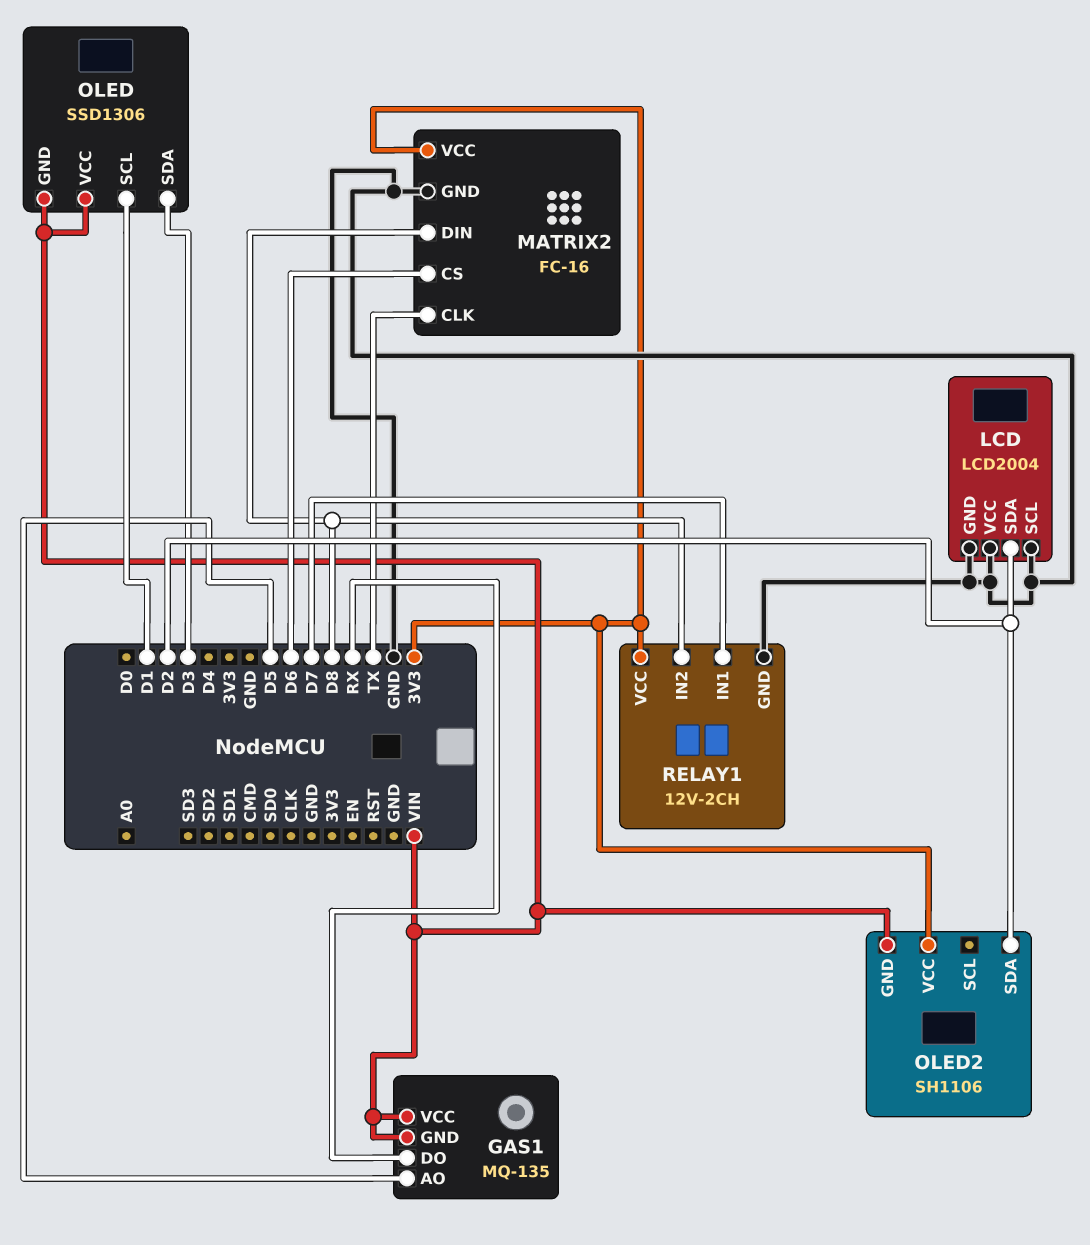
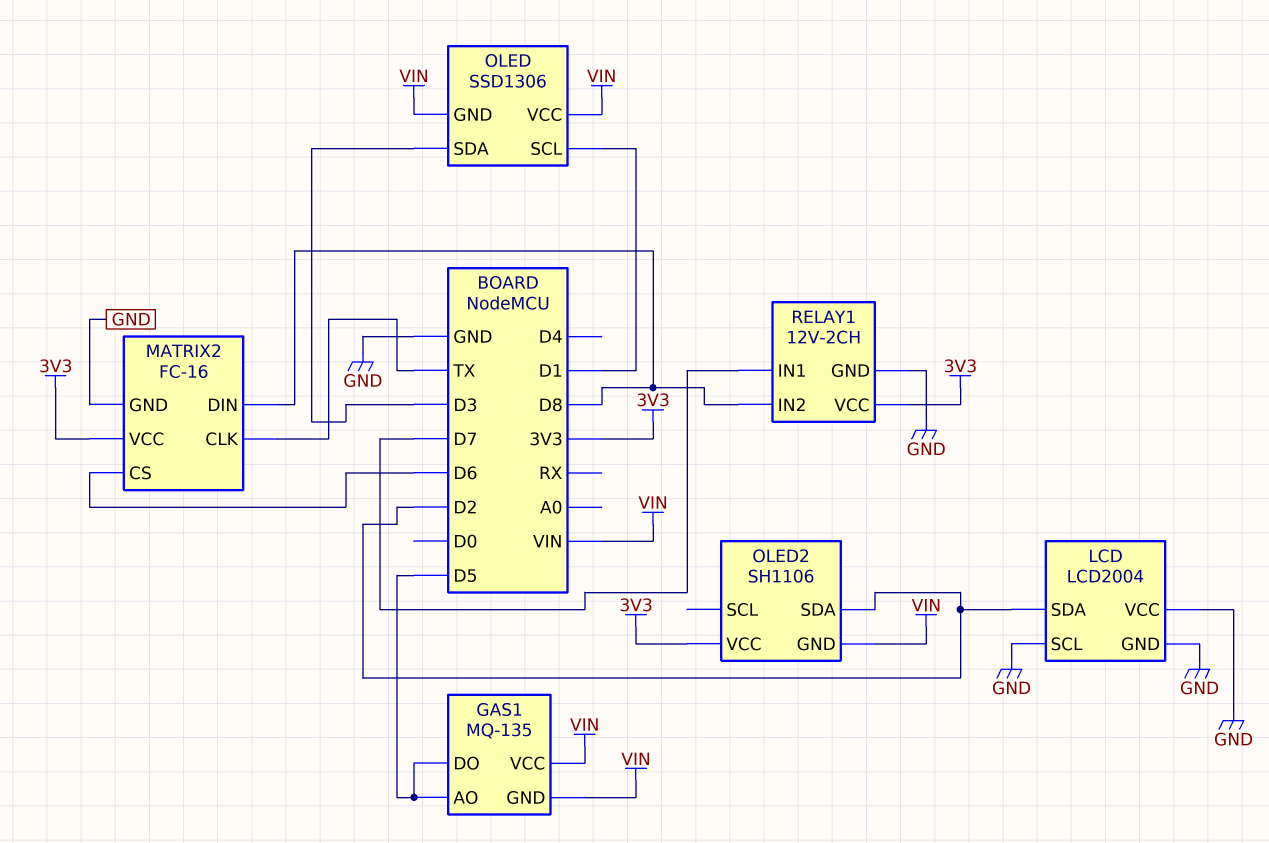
GAS1 pin DO: RX -> D5

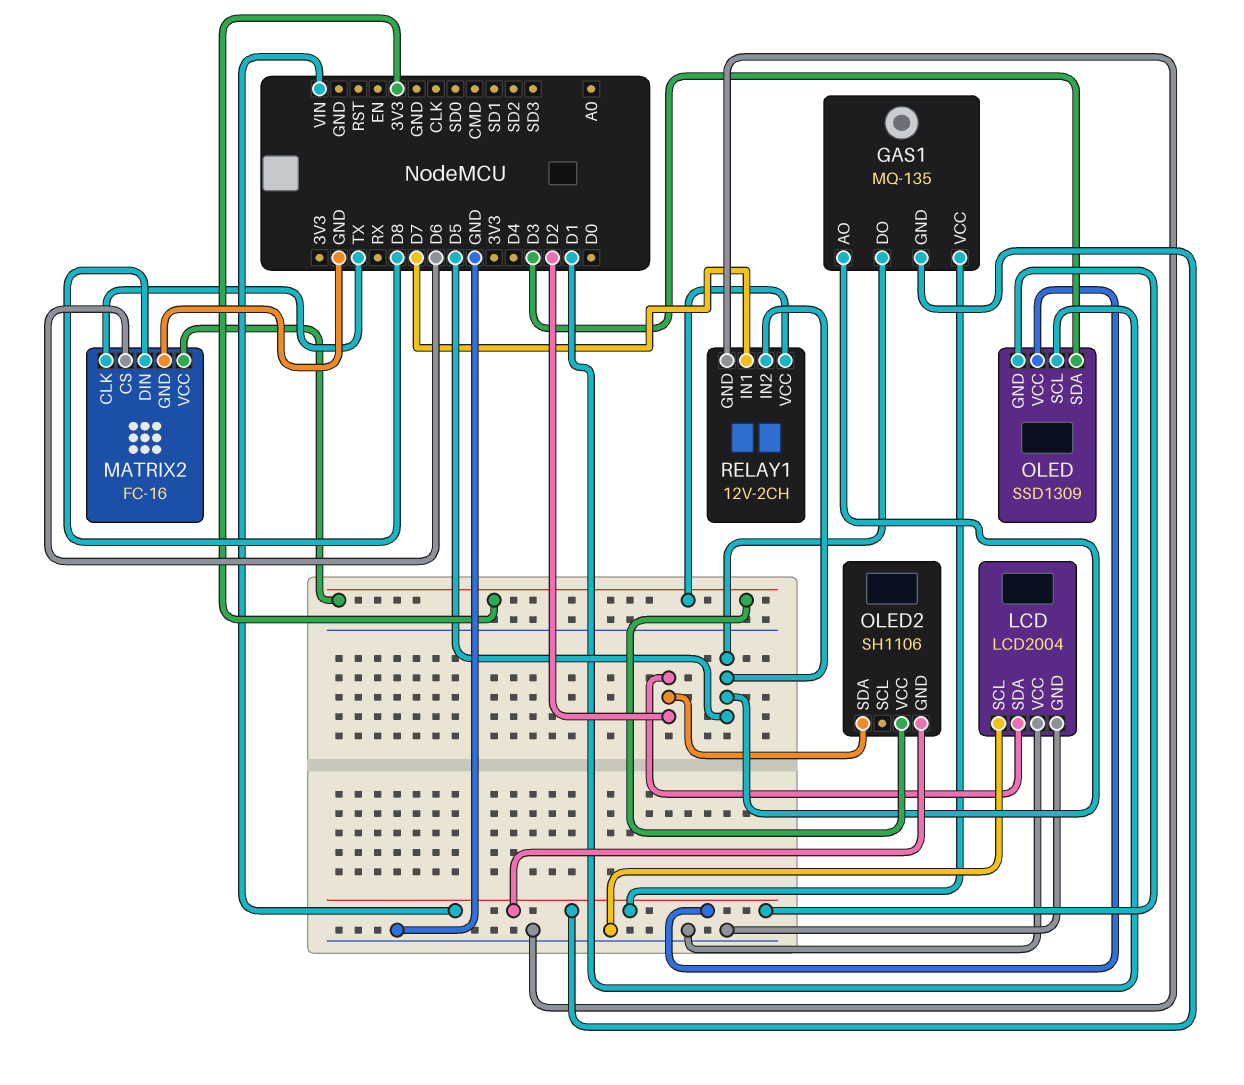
OLED: SSD1306 -> SSD1309
RELAY1 pin IN2: D8 -> D5

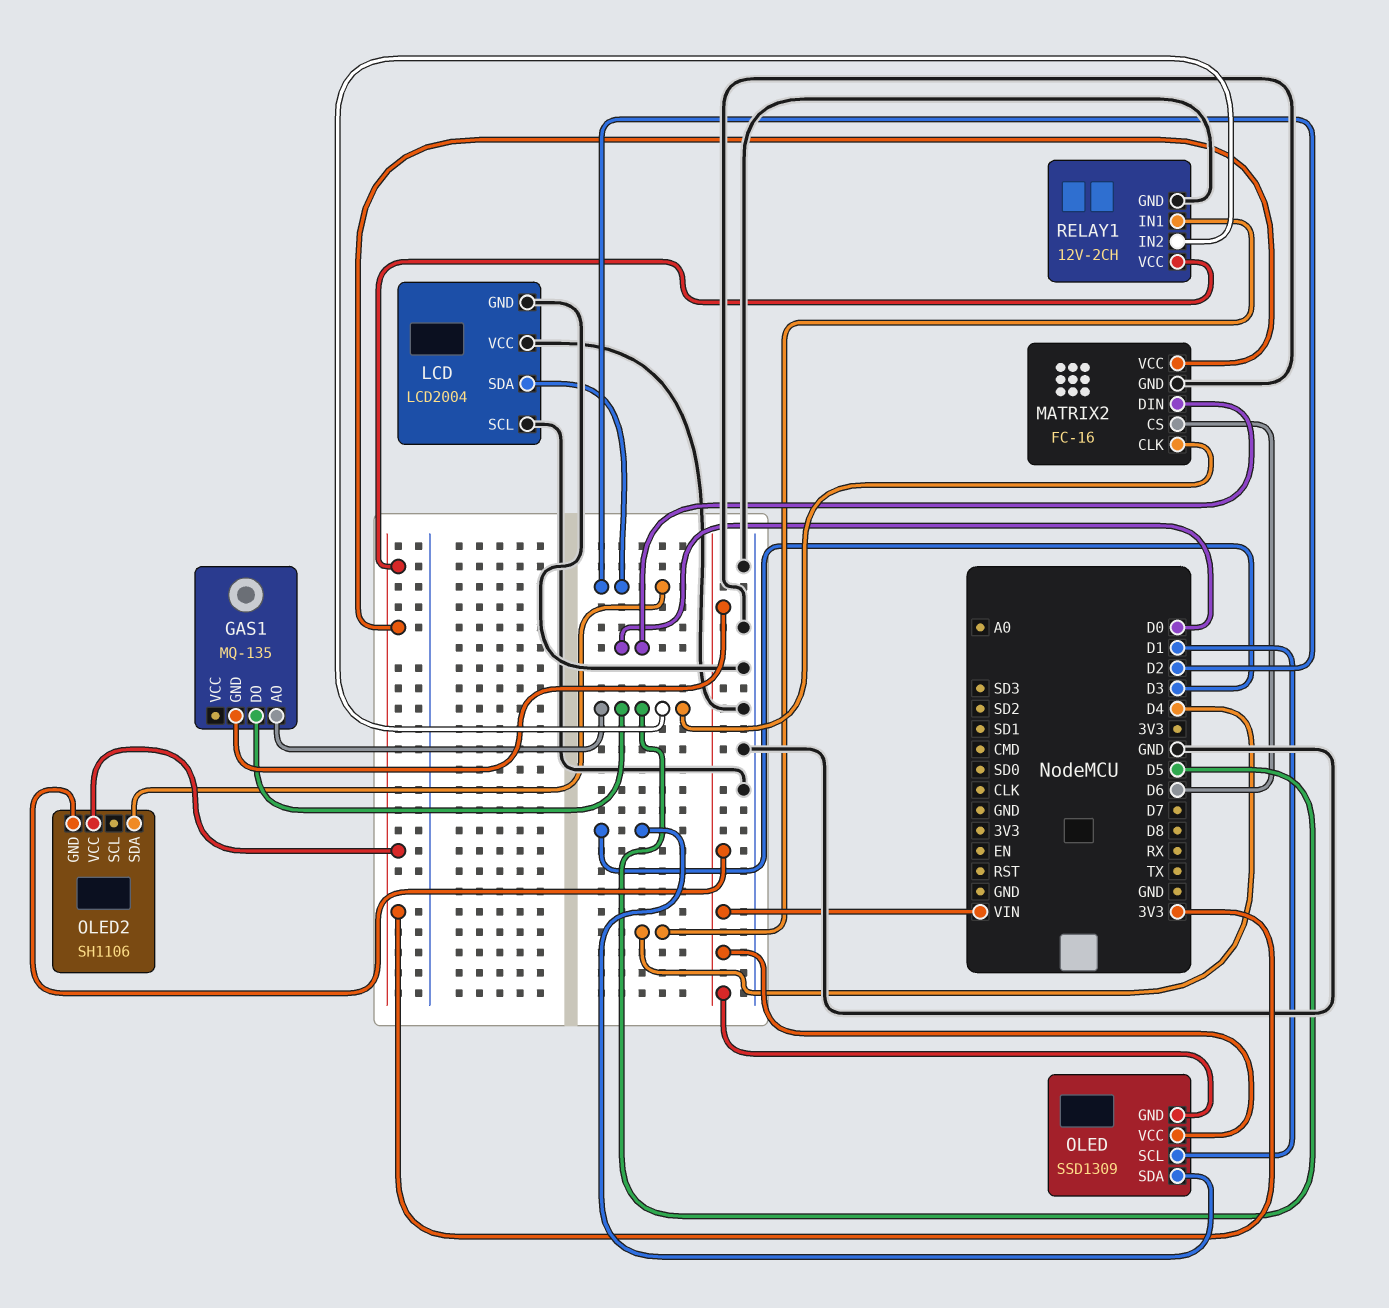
GAS1 pin VCC: VIN -> none
MATRIX2 pin CLK: TX -> D5
MATRIX2 pin DIN: D8 -> D0
RELAY1 pin IN1: D7 -> D4

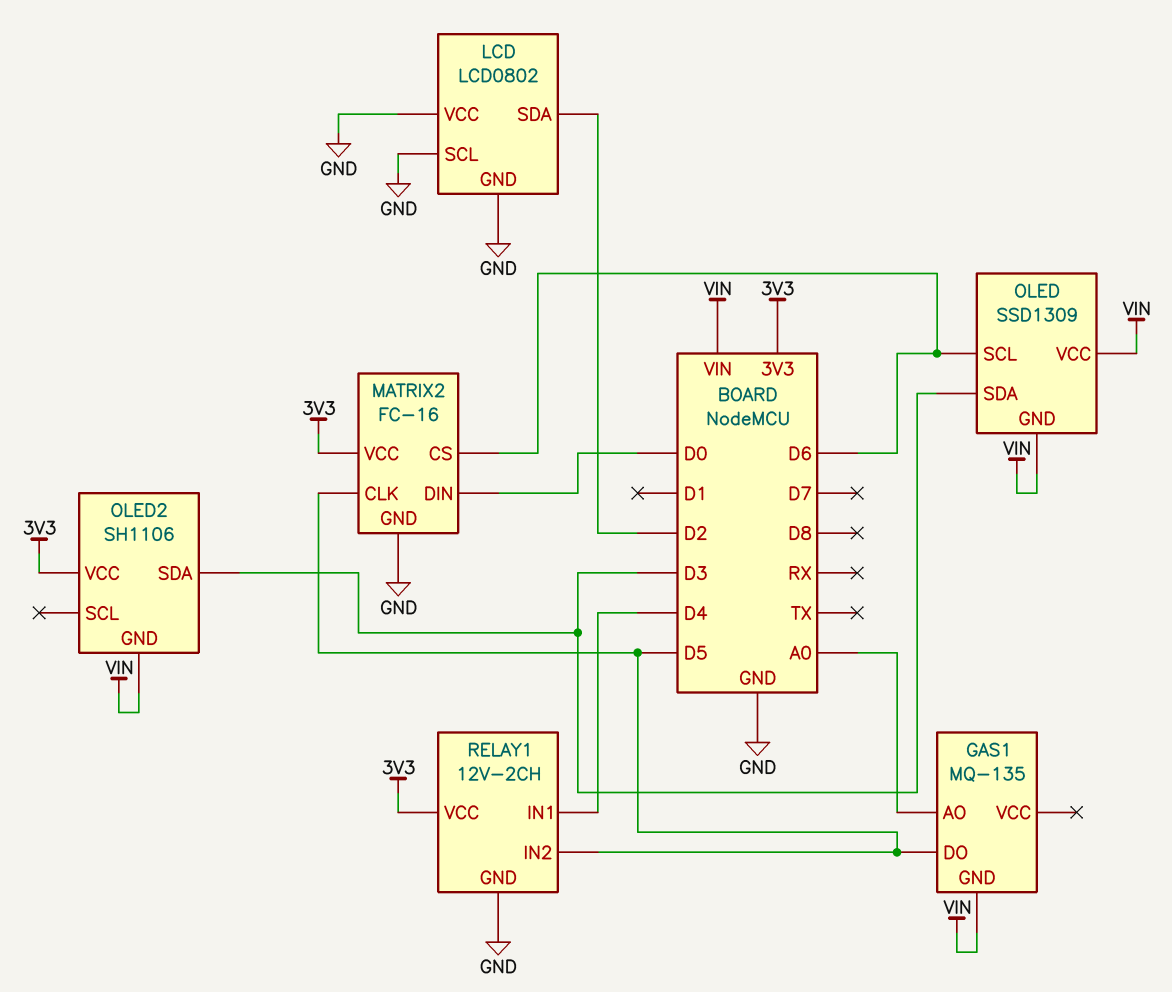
GAS1 pin AO: D5 -> A0
LCD: LCD2004 -> LCD0802
OLED pin SCL: D1 -> D6
OLED2 pin SDA: D2 -> D3

